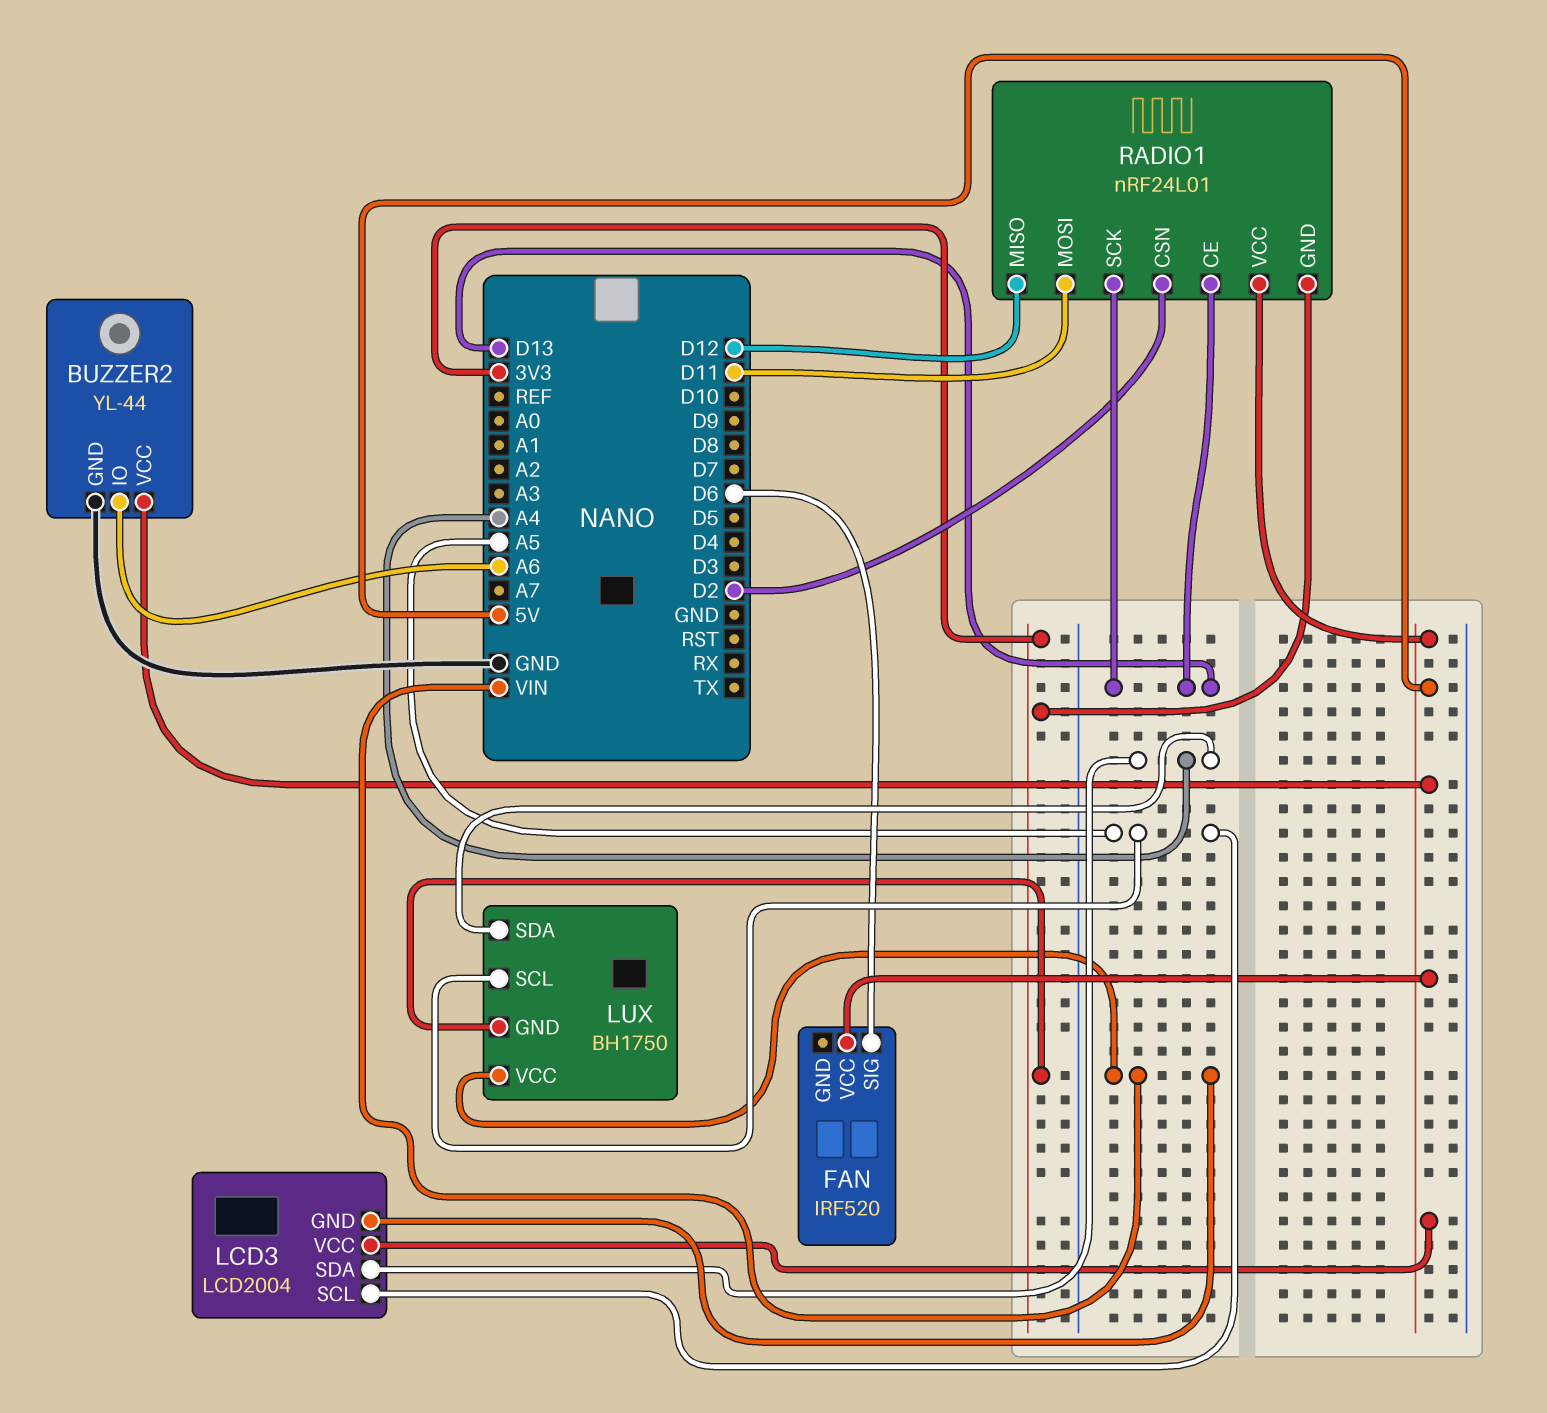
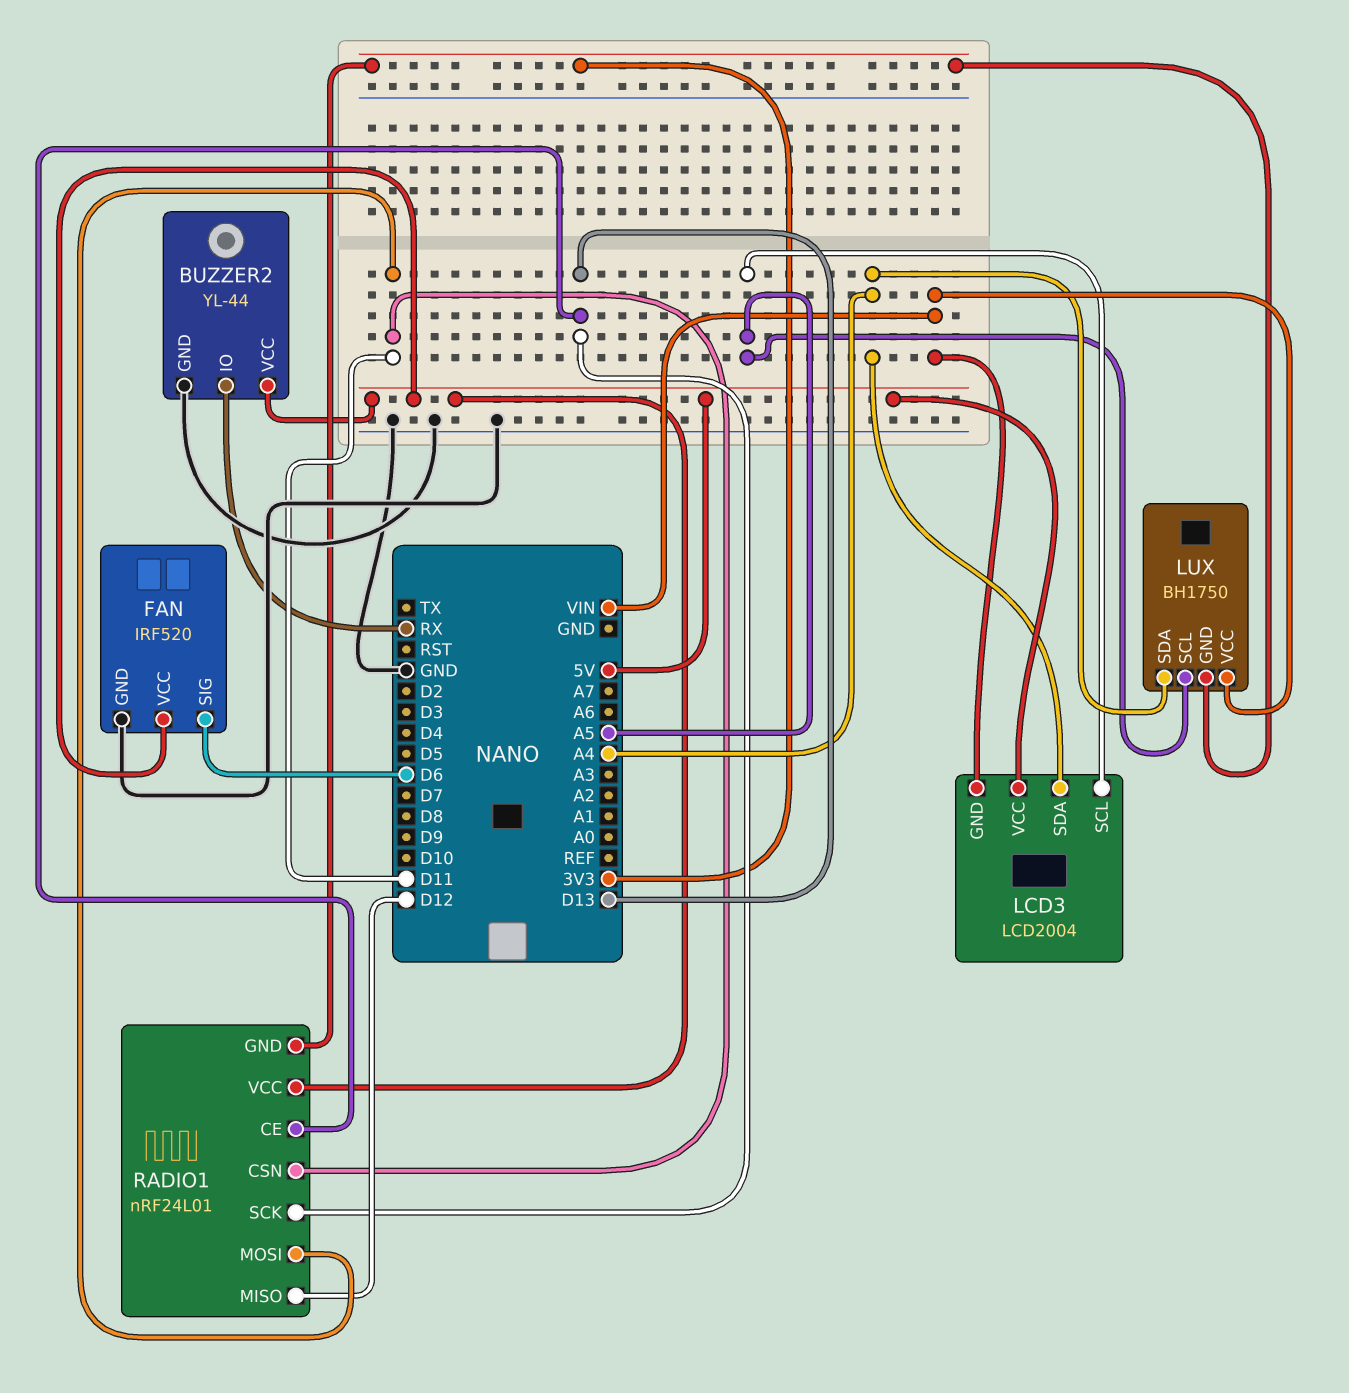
BUZZER2 pin IO: A6 -> RX
FAN pin GND: none -> GND
RADIO1 pin CSN: D2 -> D11

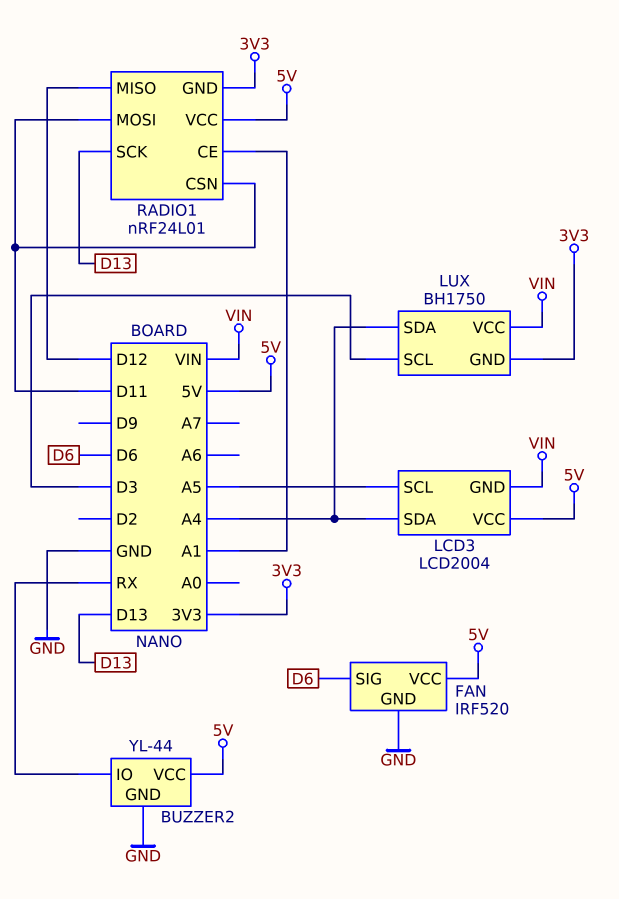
LUX pin SCL: A5 -> D3
RADIO1 pin CE: D13 -> A1

